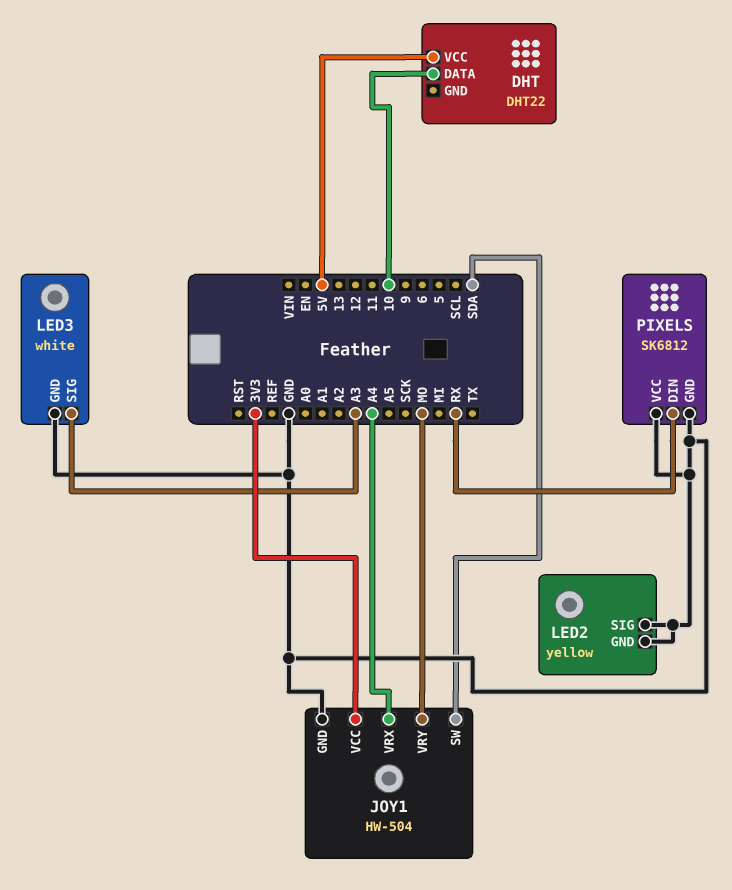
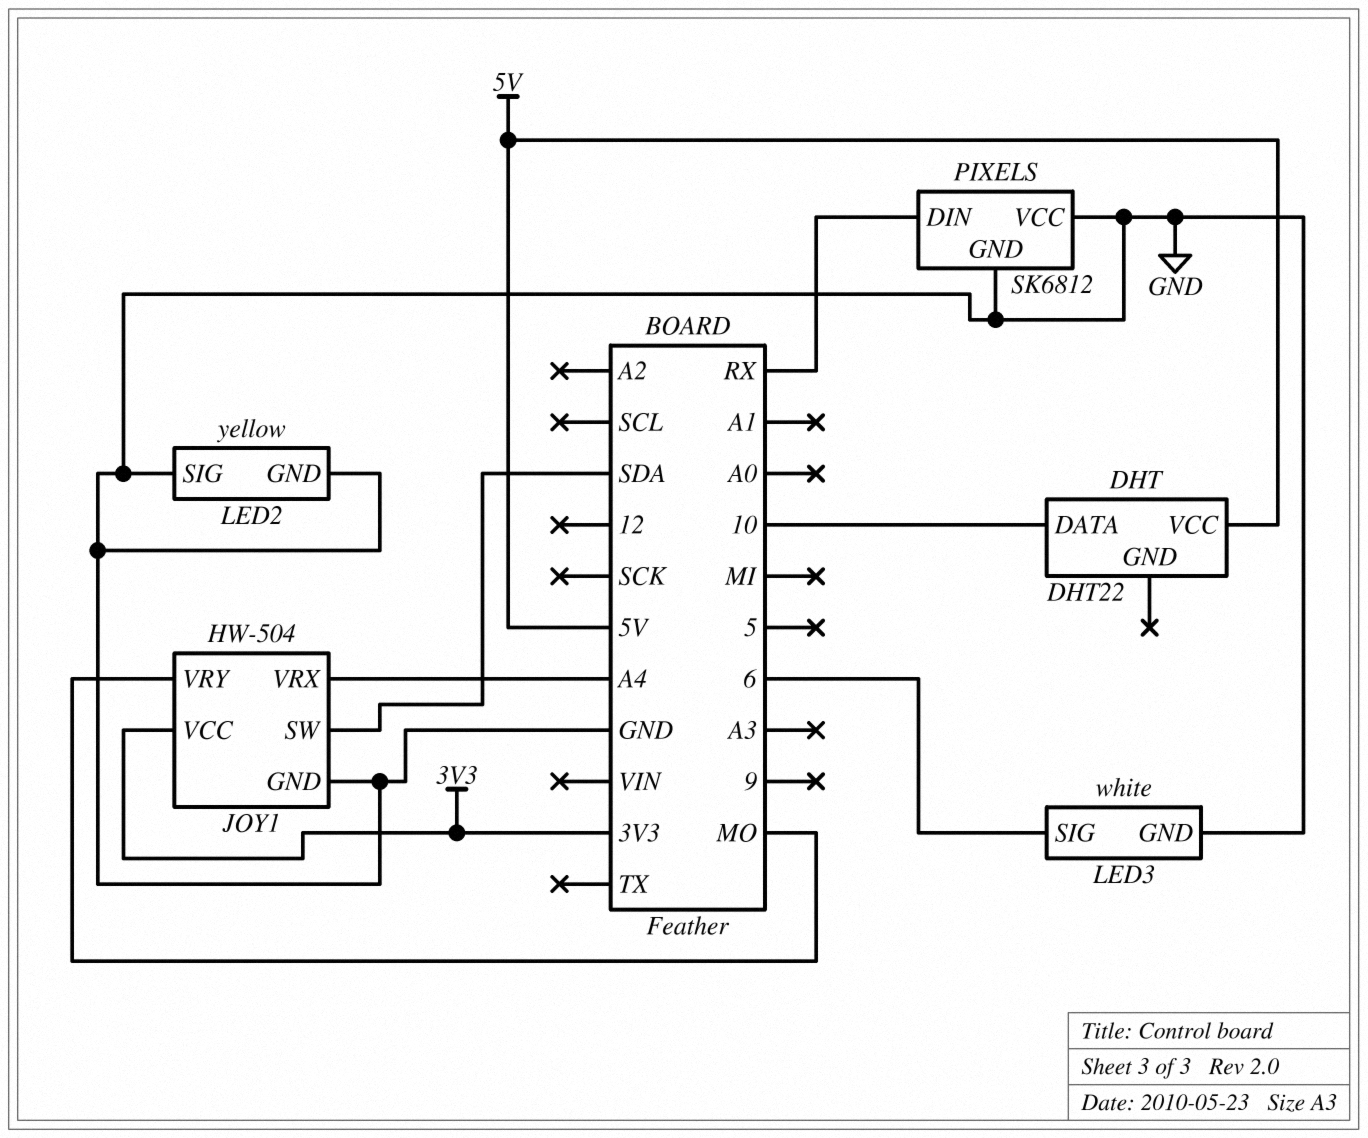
LED3 pin SIG: A3 -> 6

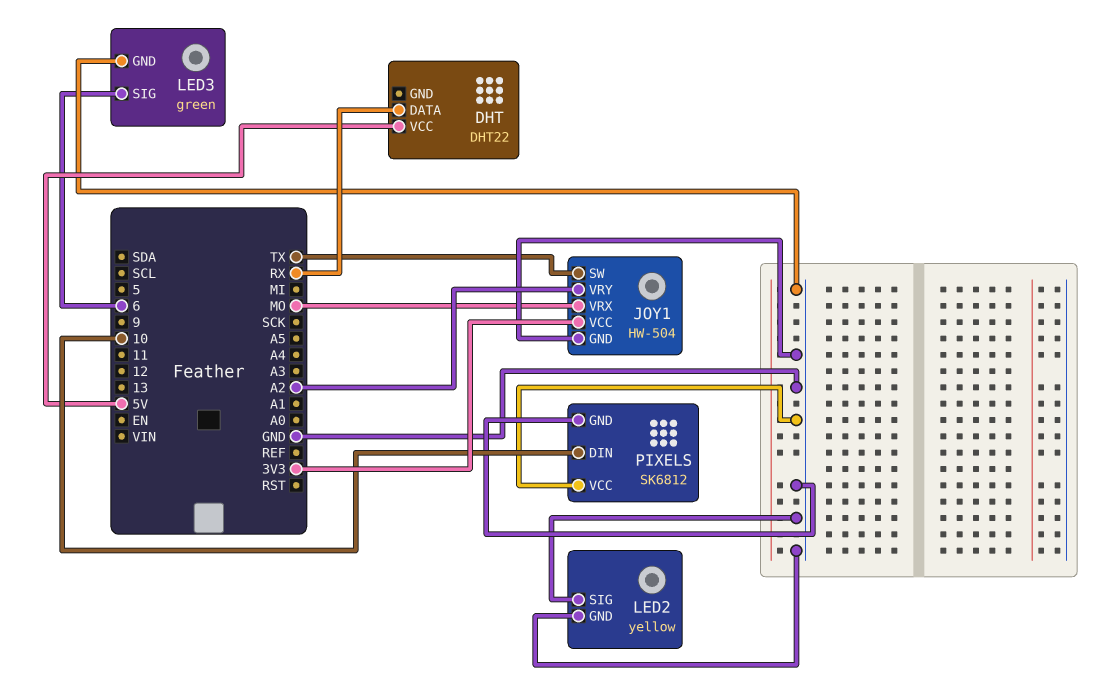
DHT pin DATA: 10 -> RX
JOY1 pin SW: SDA -> TX
JOY1 pin VRX: A4 -> MO
JOY1 pin VRY: MO -> A2
LED3: white -> green
PIXELS pin DIN: RX -> 10

